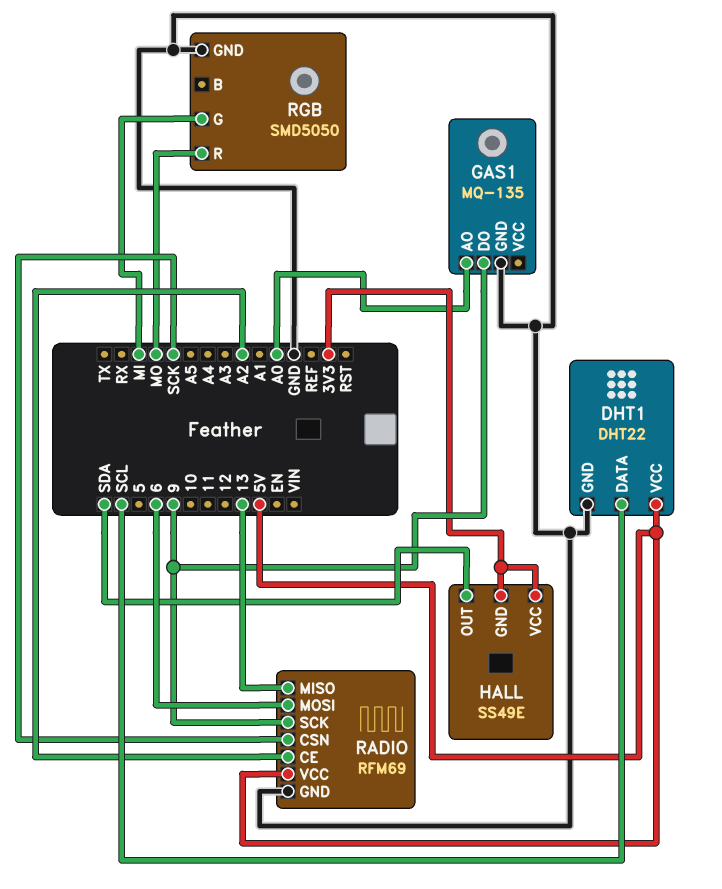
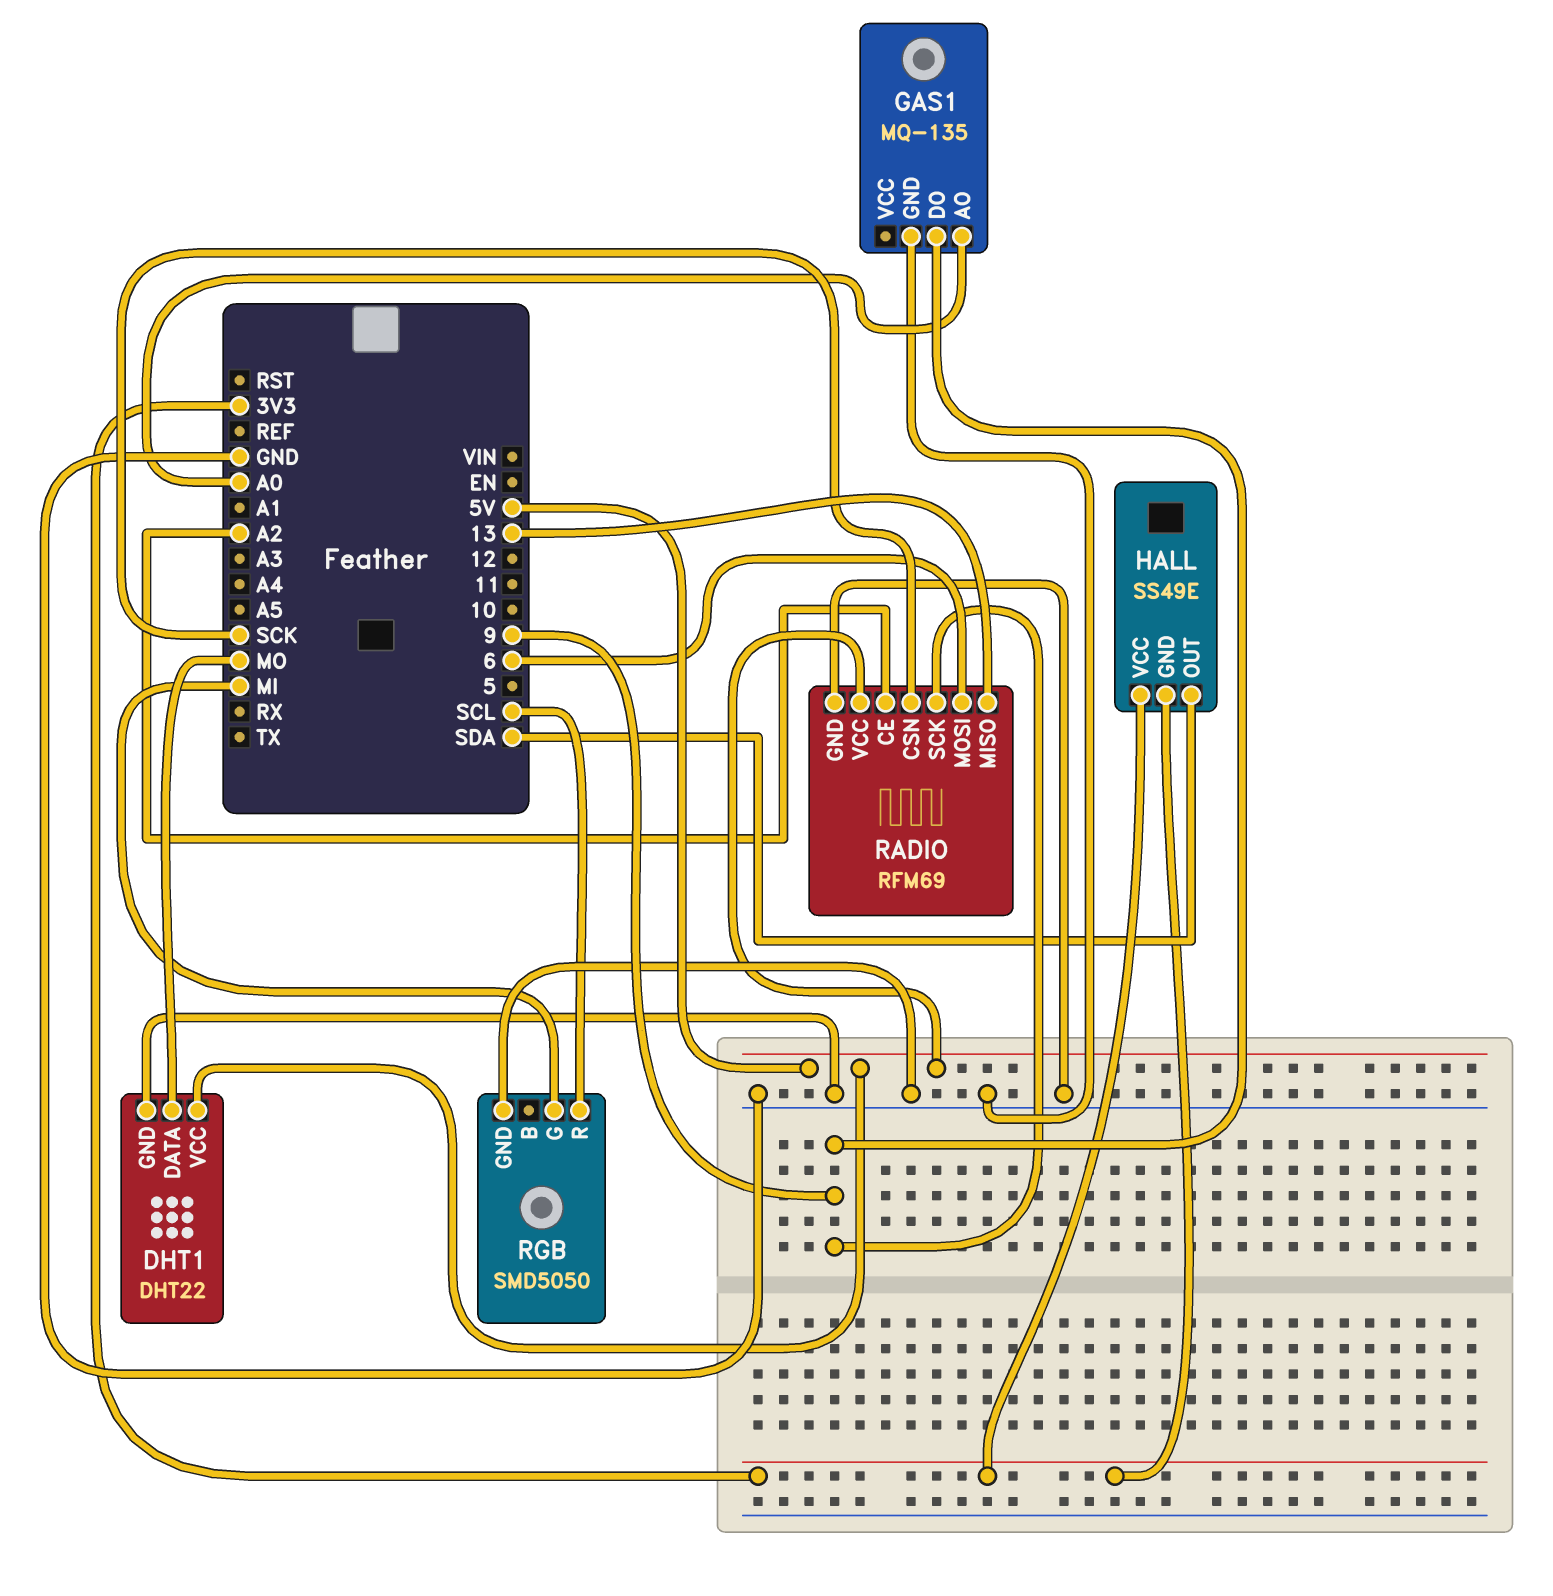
DHT1 pin DATA: SCL -> MO
RGB pin R: MO -> SCL

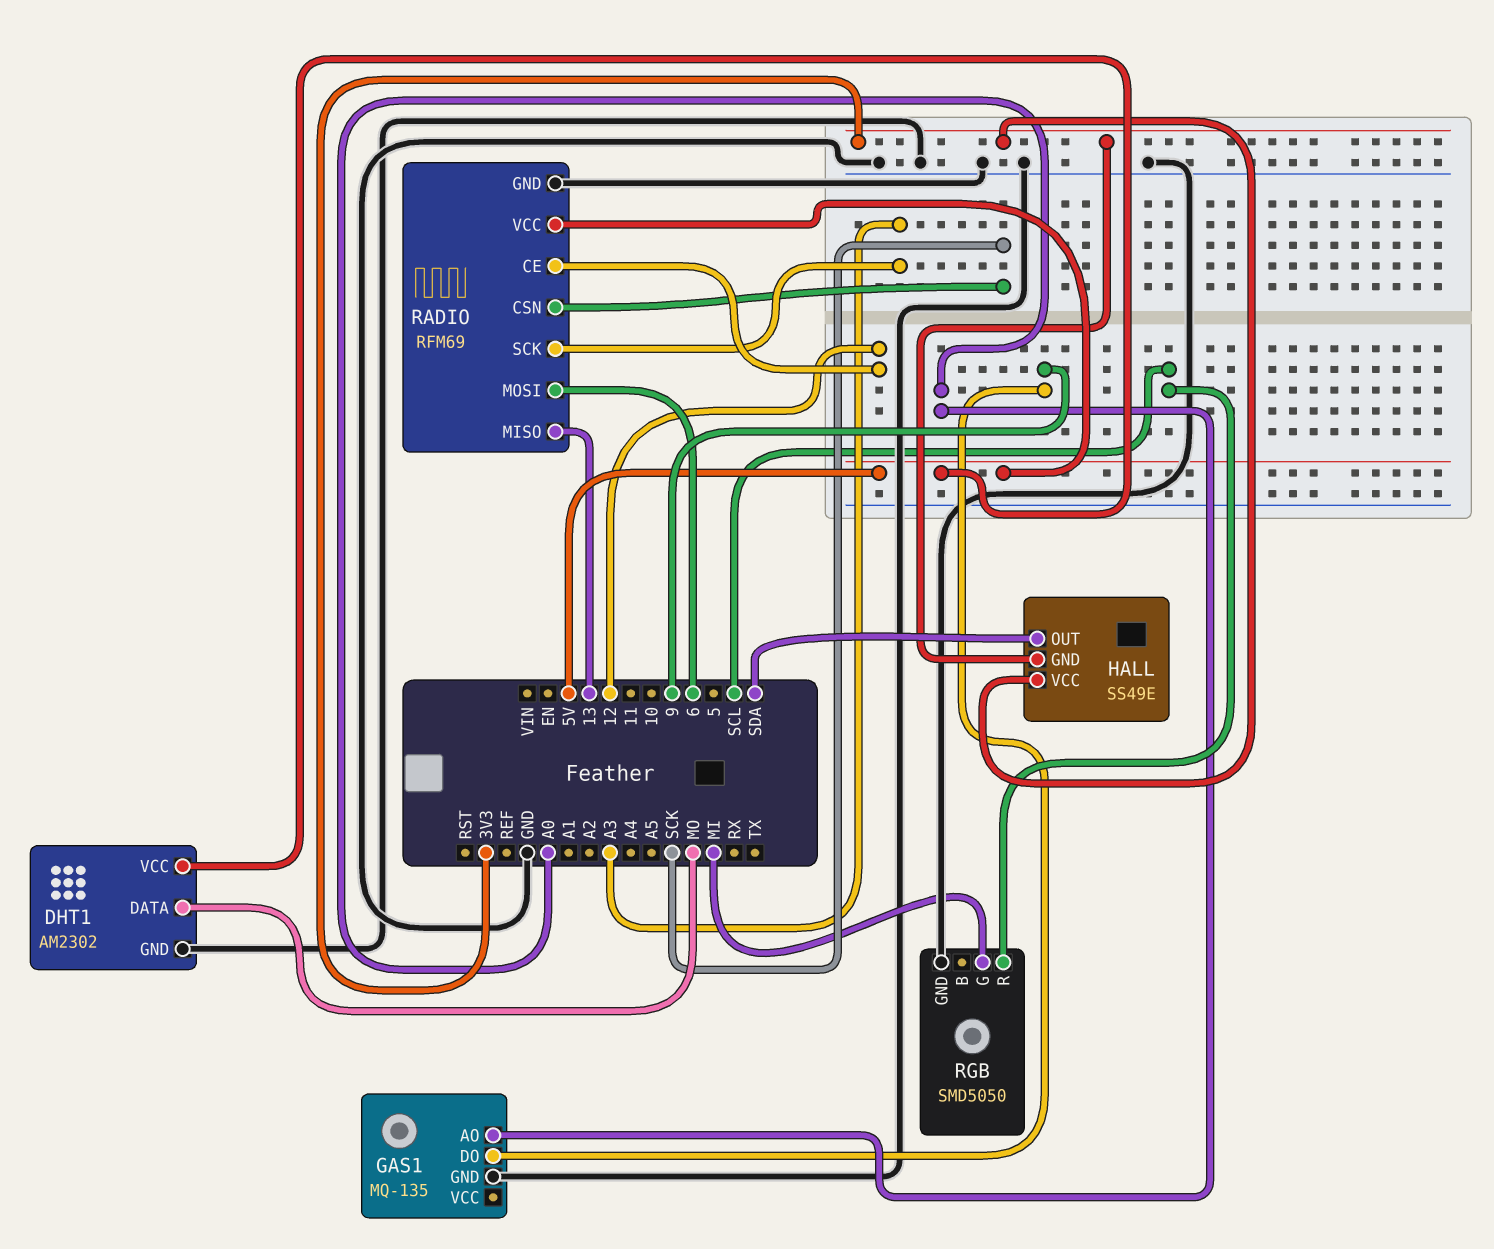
DHT1: DHT22 -> AM2302
RADIO pin CE: A2 -> 12
RADIO pin SCK: 9 -> A3

